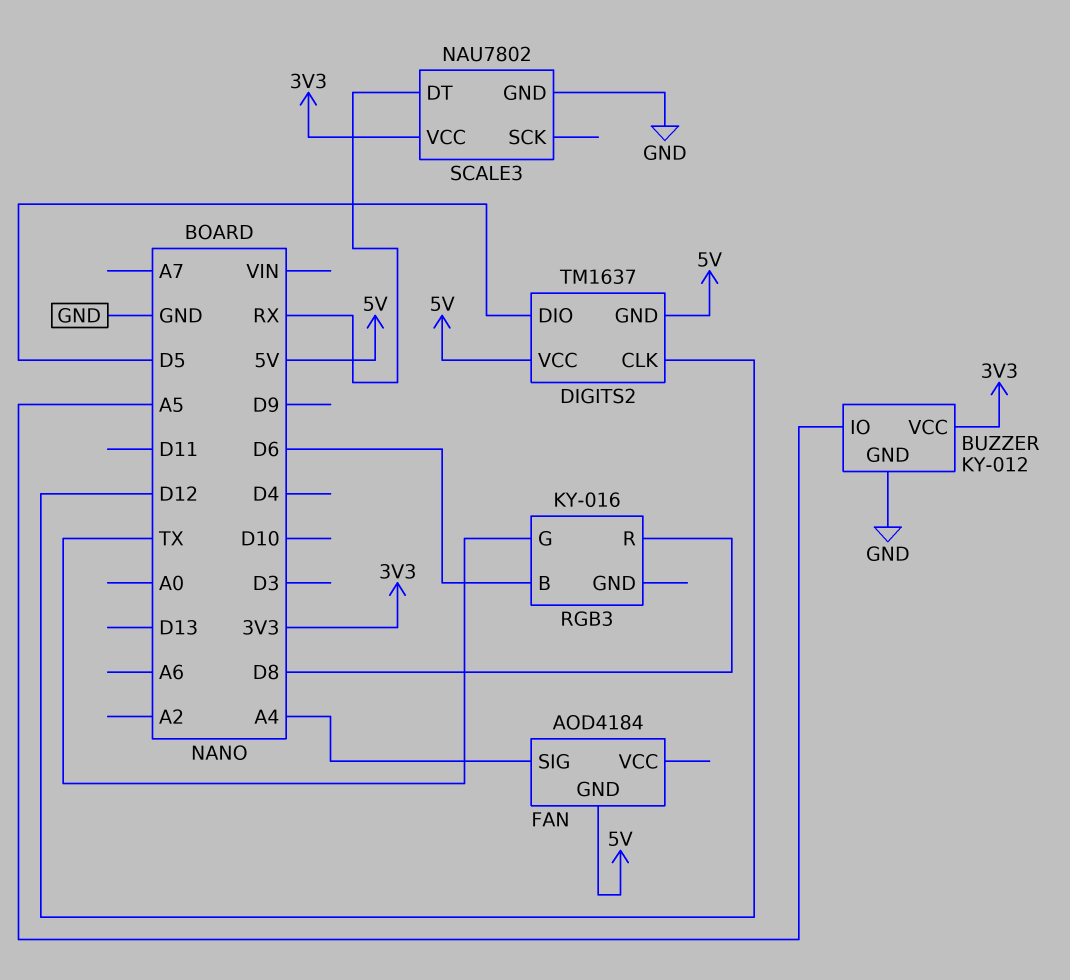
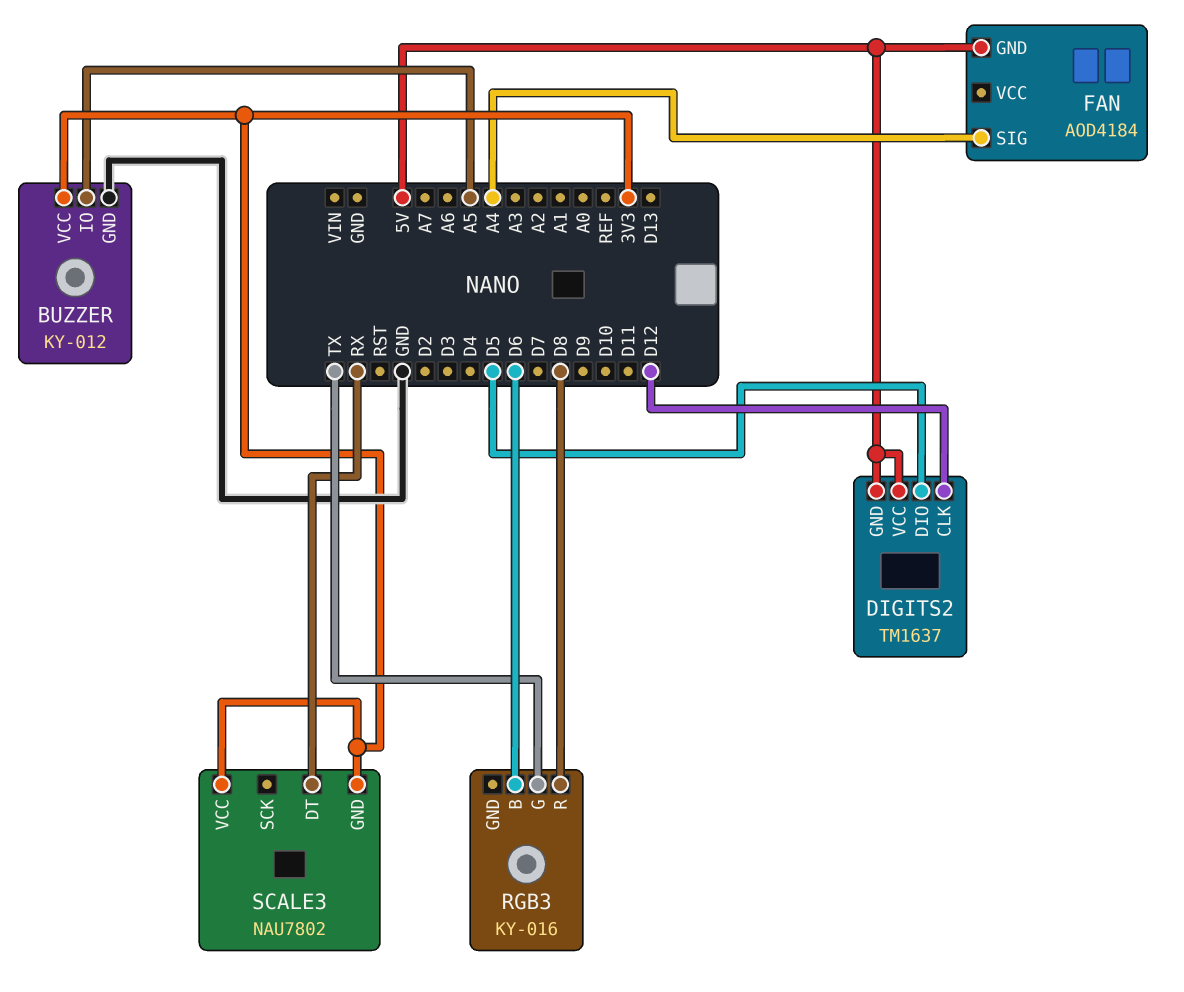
SCALE3 pin GND: GND -> 3V3

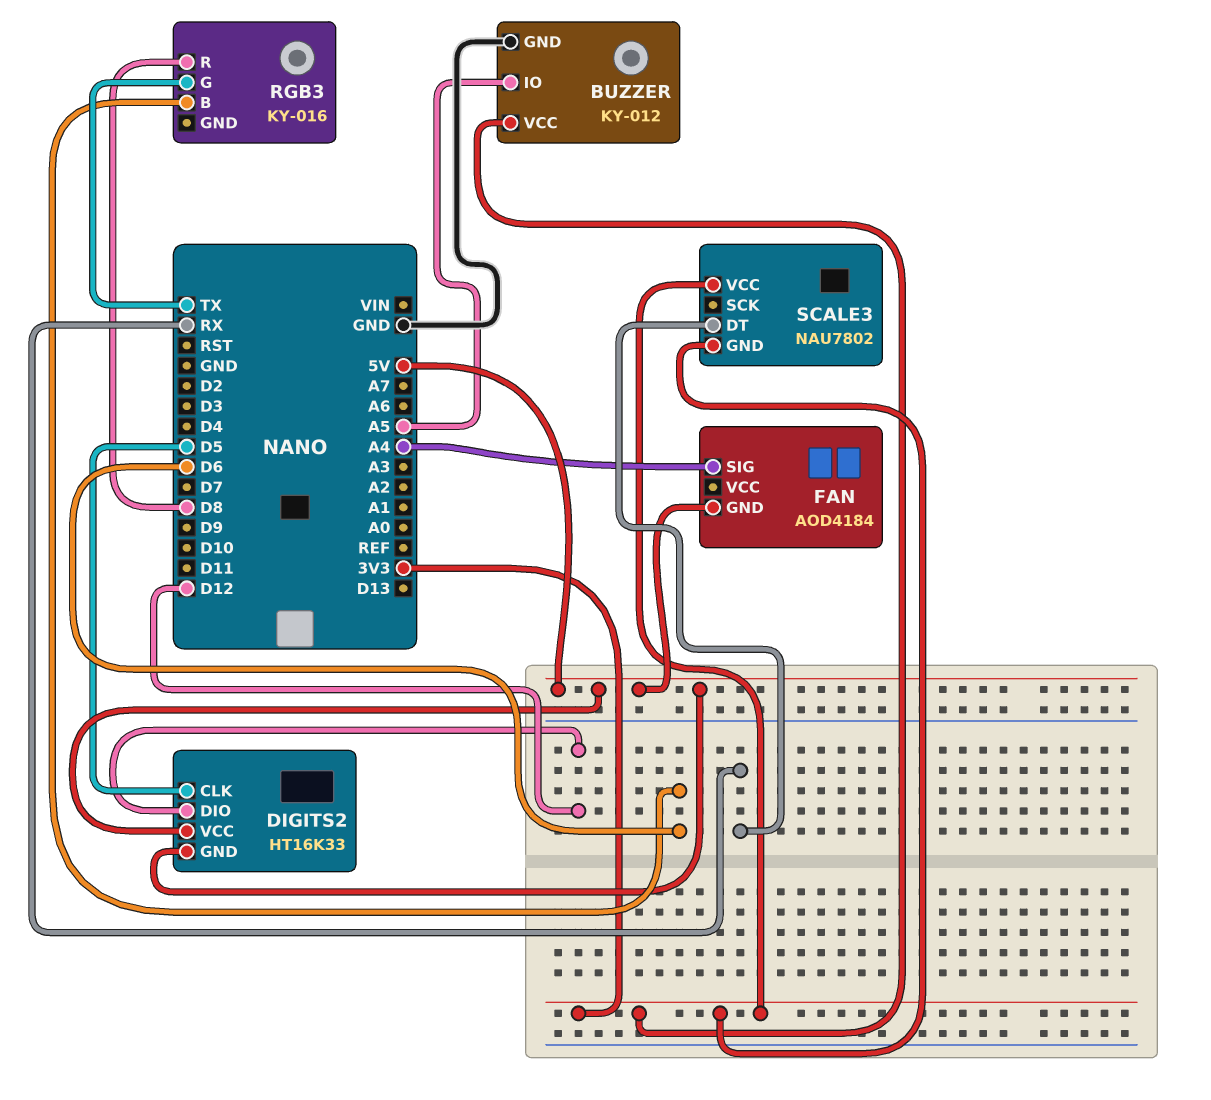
DIGITS2: TM1637 -> HT16K33
DIGITS2 pin CLK: D12 -> D5
DIGITS2 pin DIO: D5 -> D12

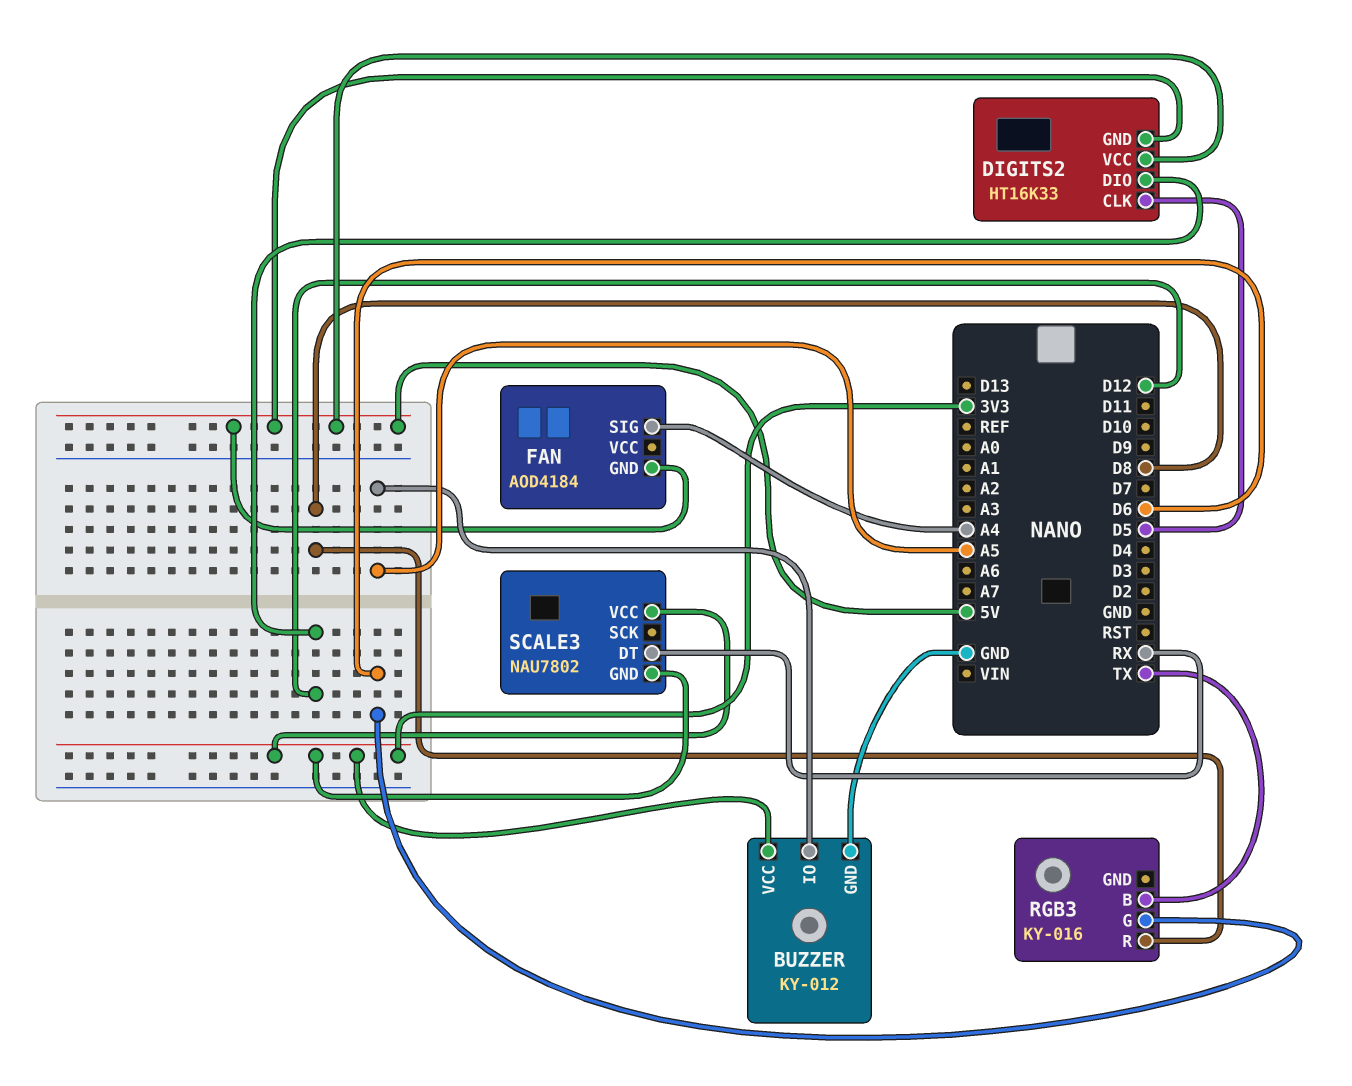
RGB3 pin B: D6 -> TX
RGB3 pin G: TX -> D6

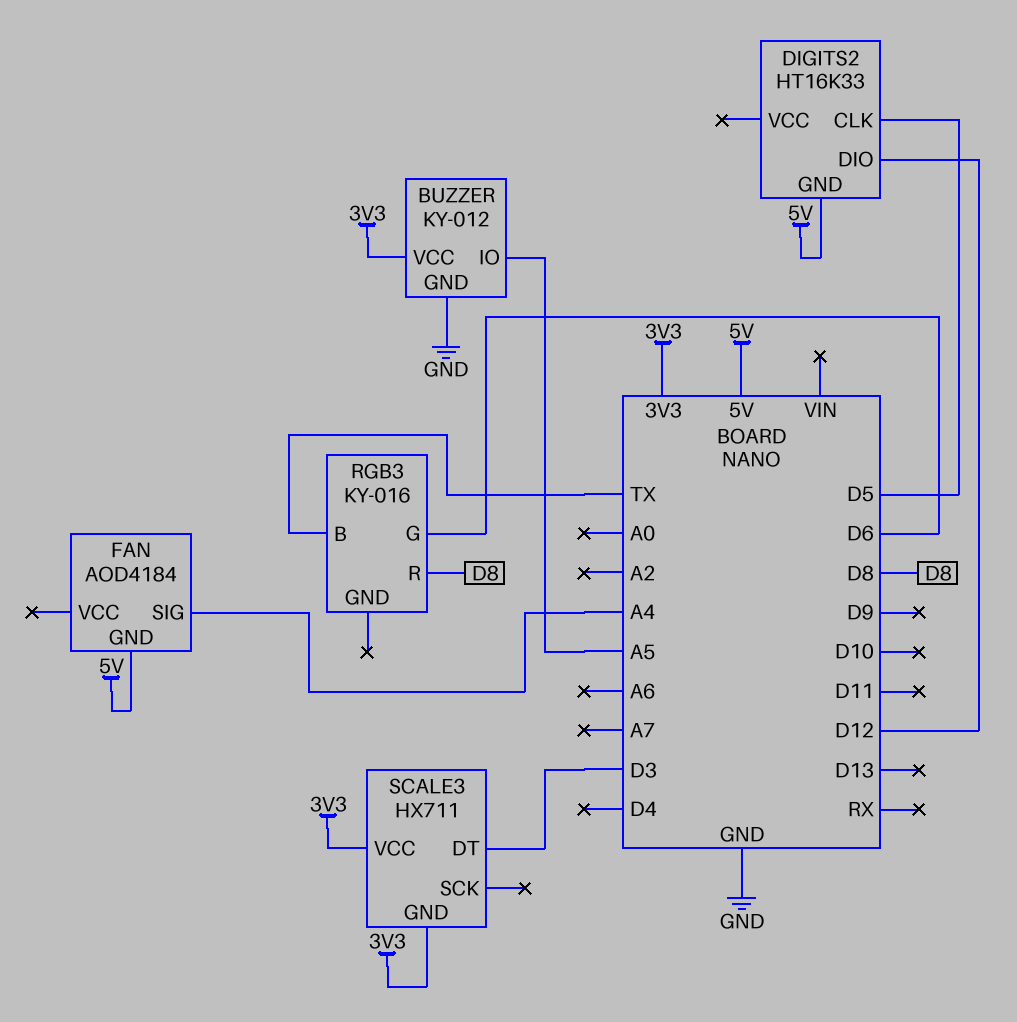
DIGITS2 pin VCC: 5V -> none
SCALE3: NAU7802 -> HX711
SCALE3 pin DT: RX -> D3

